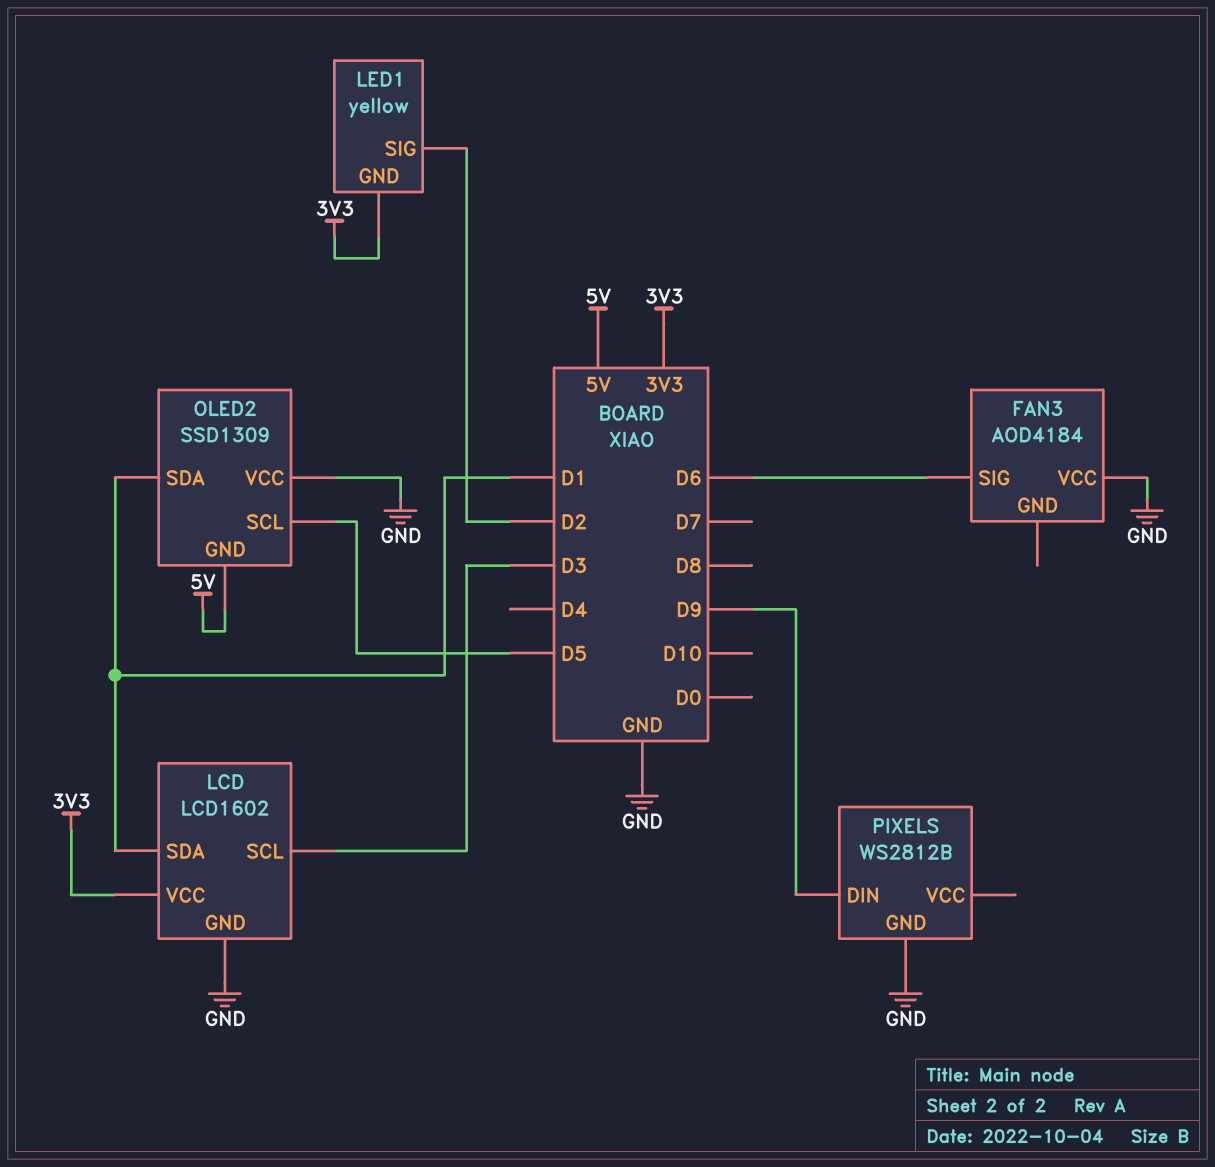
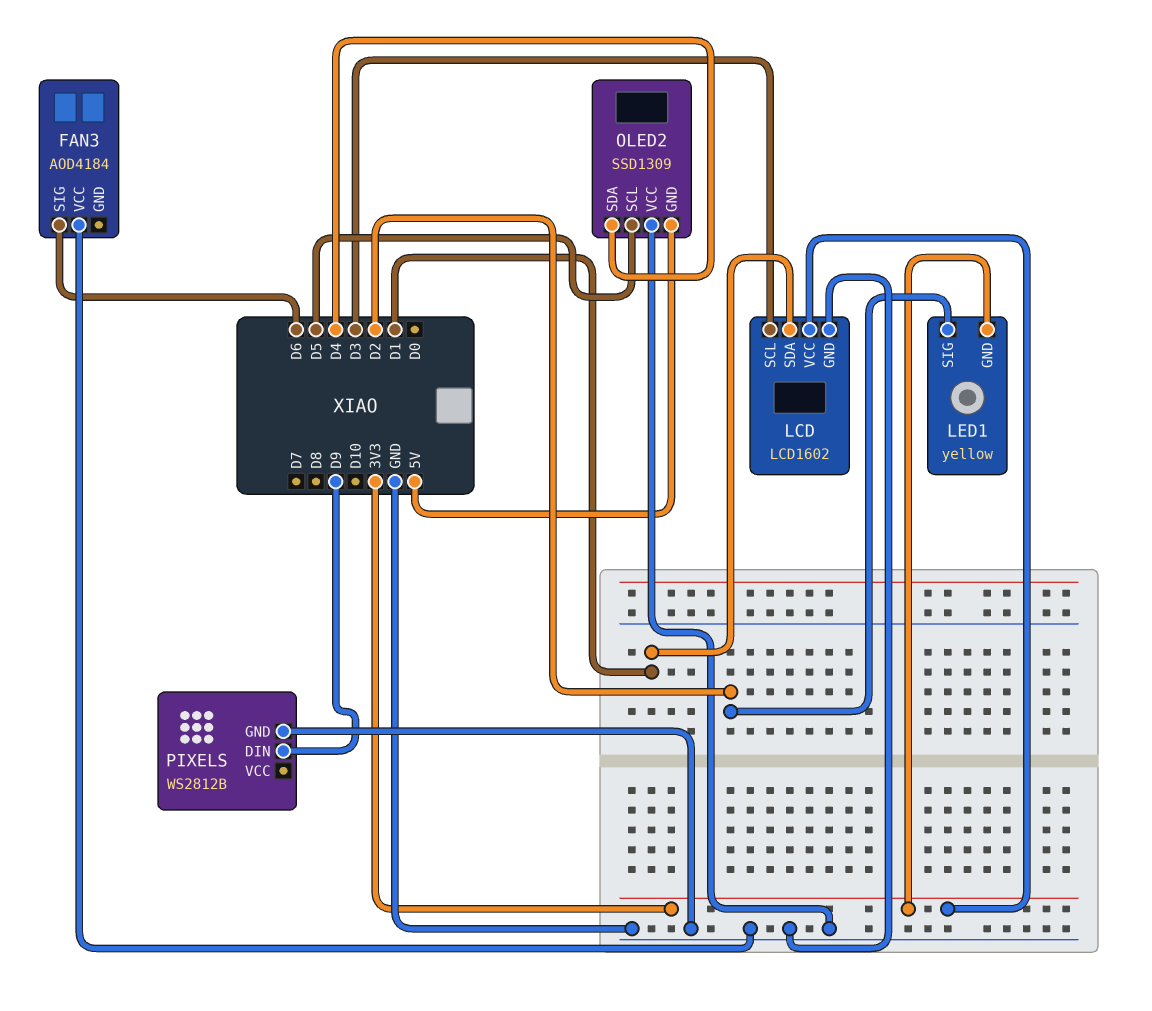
OLED2 pin SDA: D1 -> D4

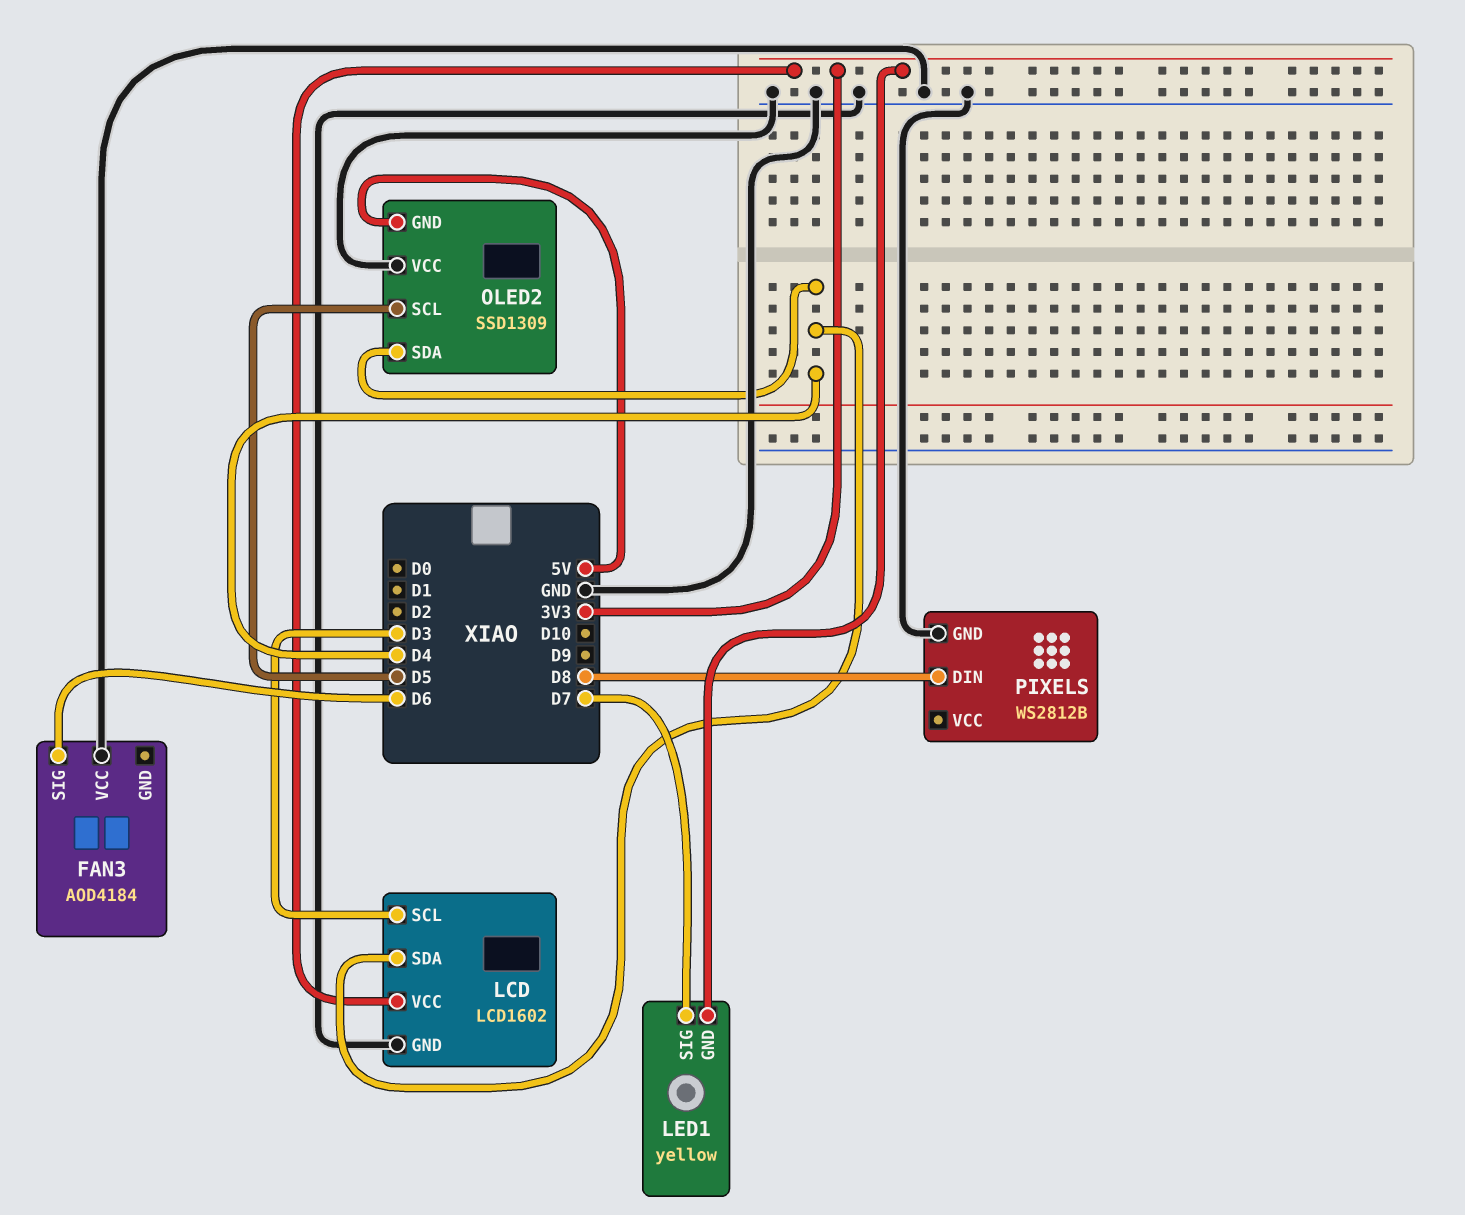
LCD pin SDA: D1 -> D4
LED1 pin SIG: D2 -> D7
PIXELS pin DIN: D9 -> D8

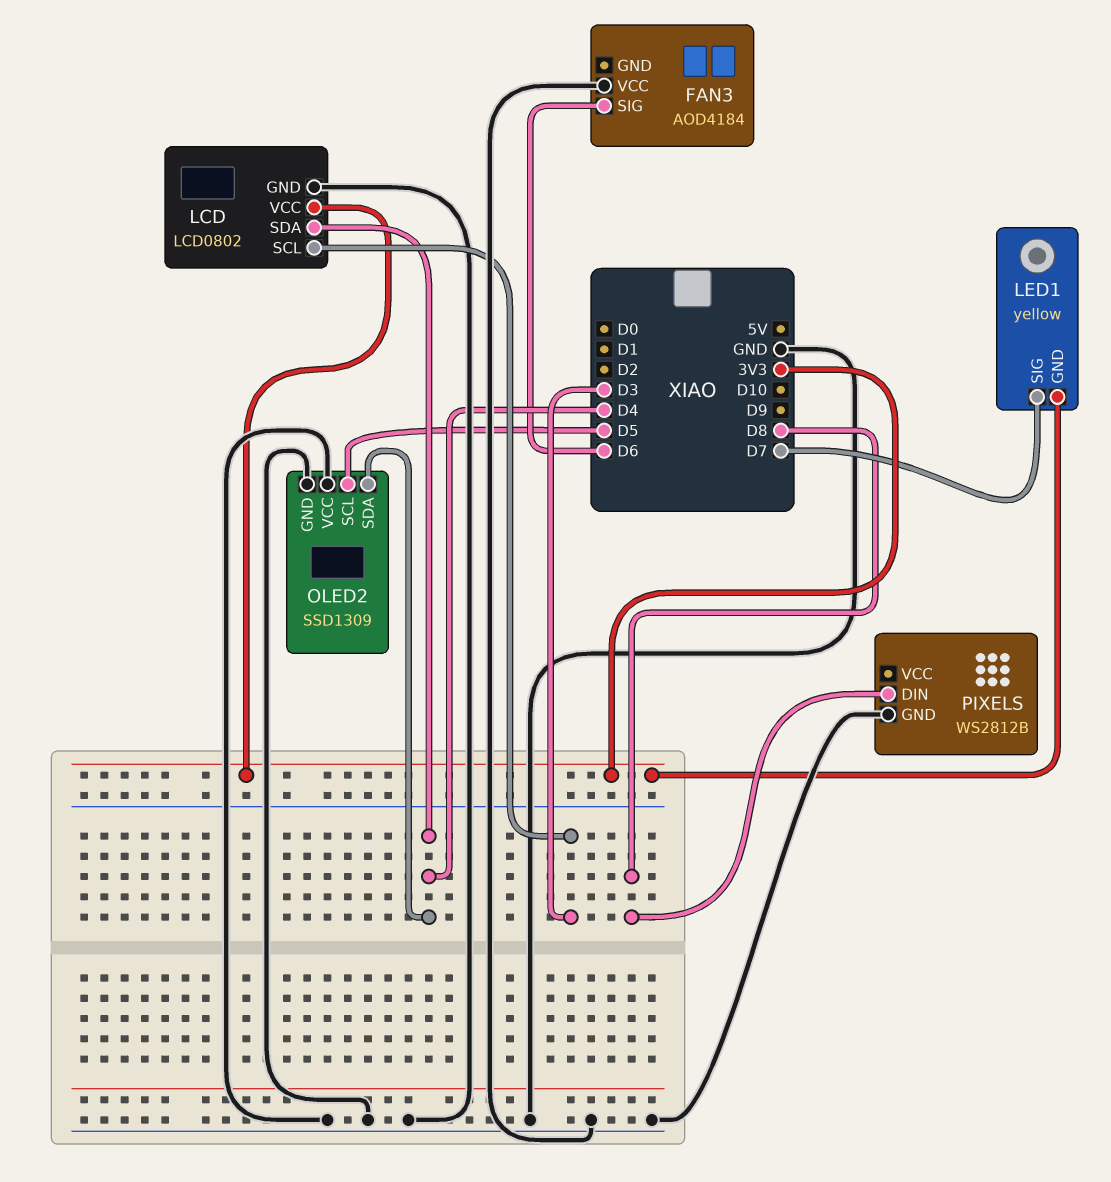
LCD: LCD1602 -> LCD0802
OLED2 pin GND: 5V -> GND

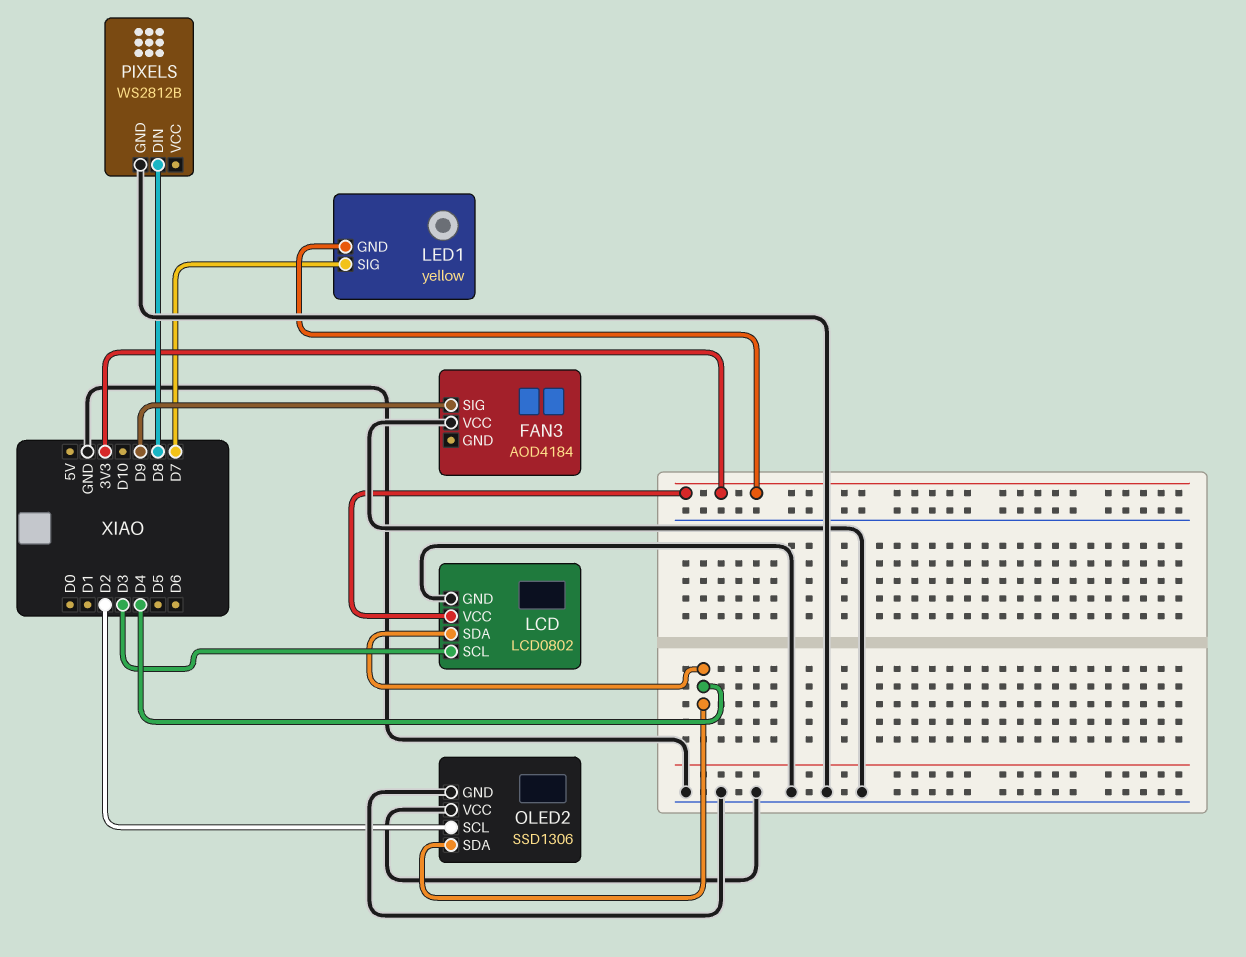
FAN3 pin SIG: D6 -> D9
OLED2: SSD1309 -> SSD1306
OLED2 pin SCL: D5 -> D2

